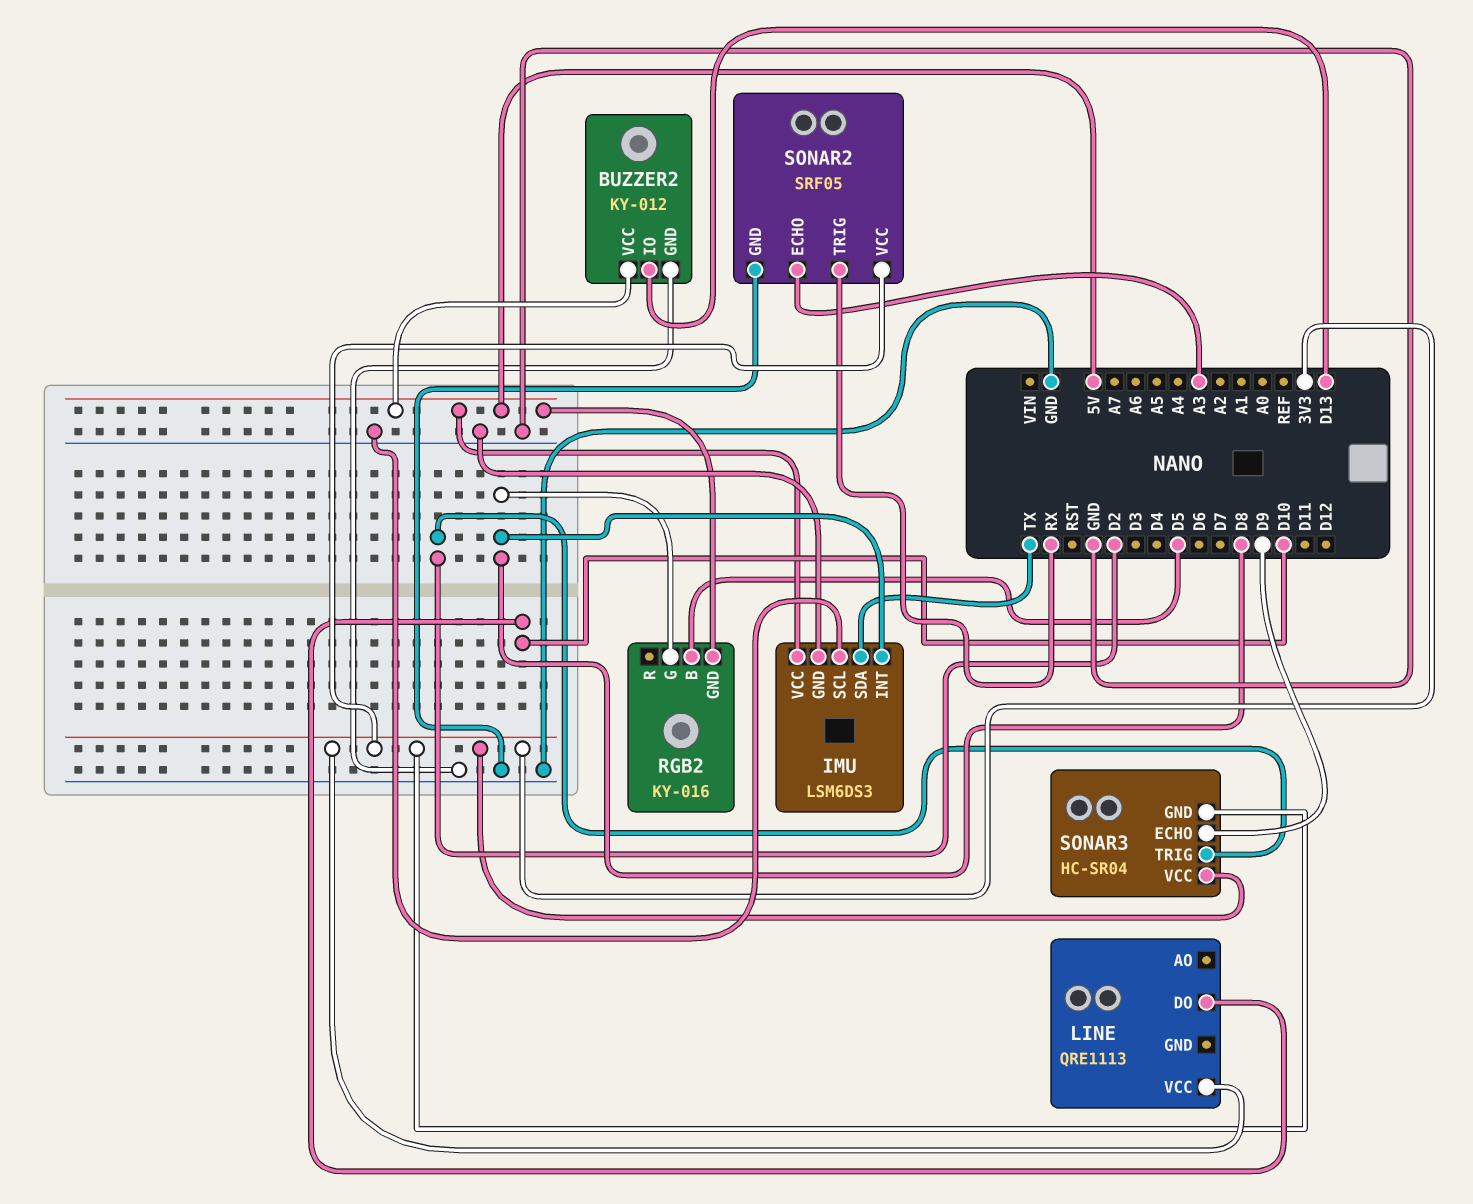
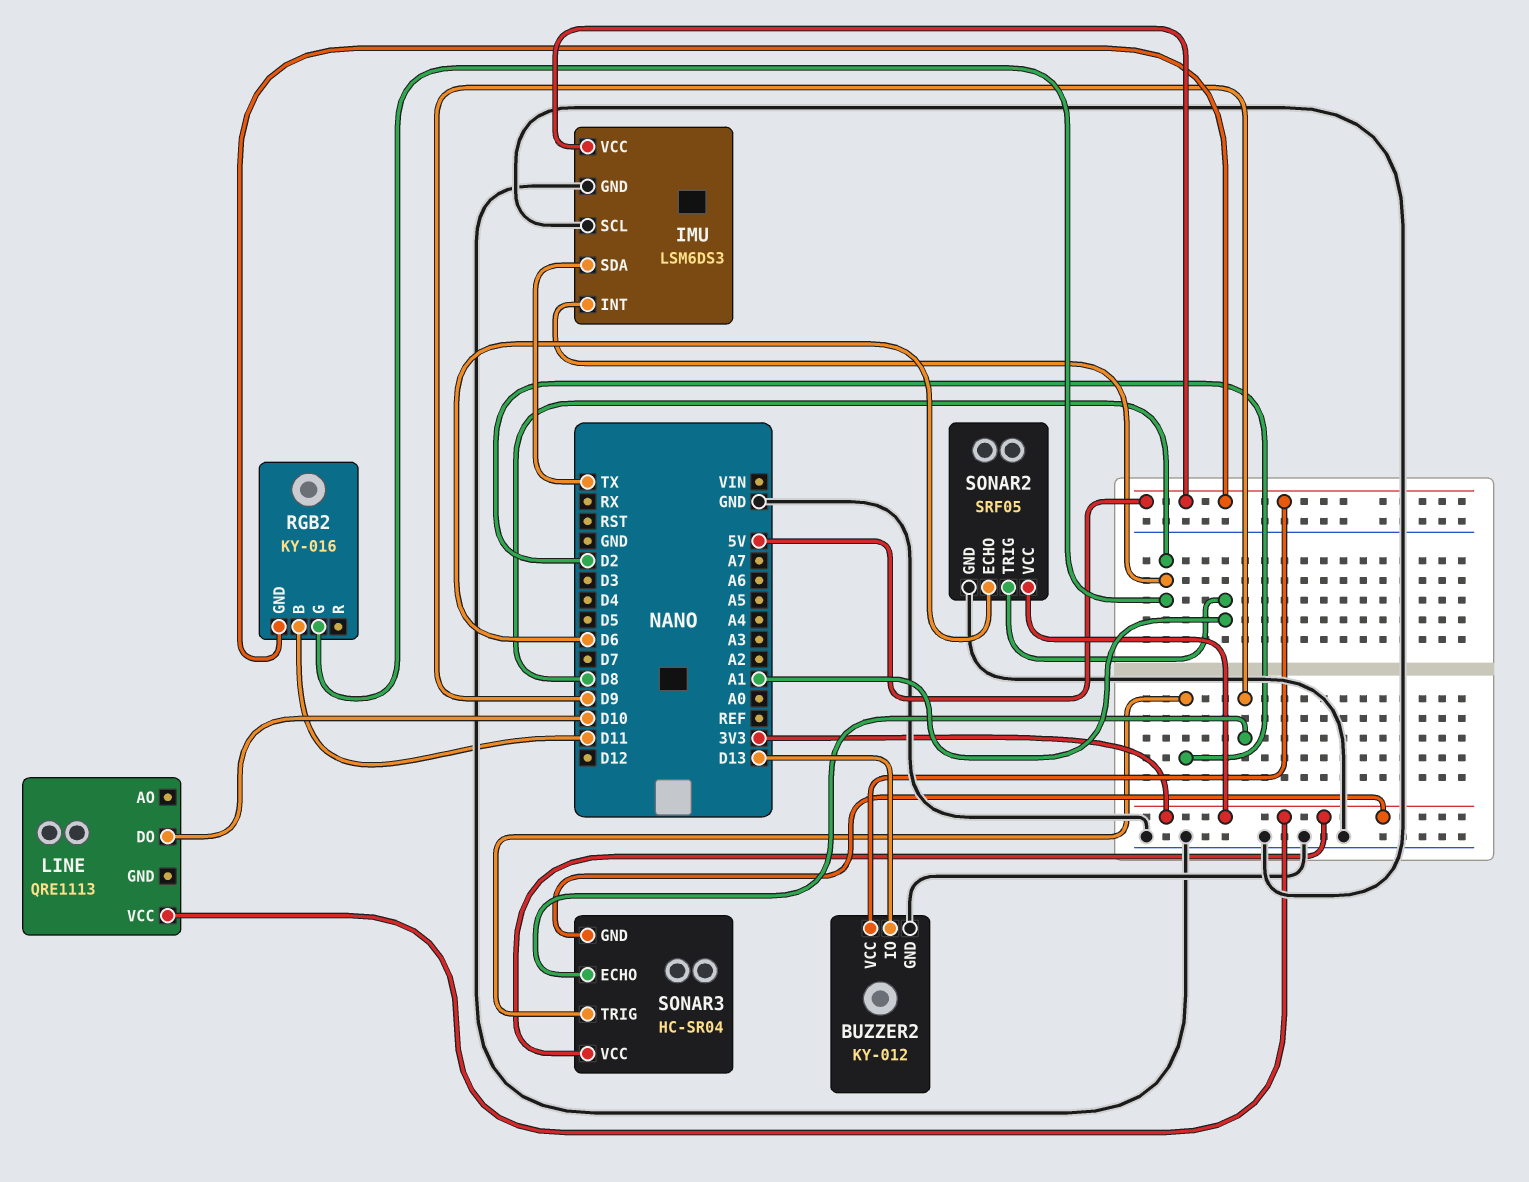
RGB2 pin B: D5 -> D11
SONAR2 pin ECHO: A3 -> D6
SONAR2 pin TRIG: RX -> A1

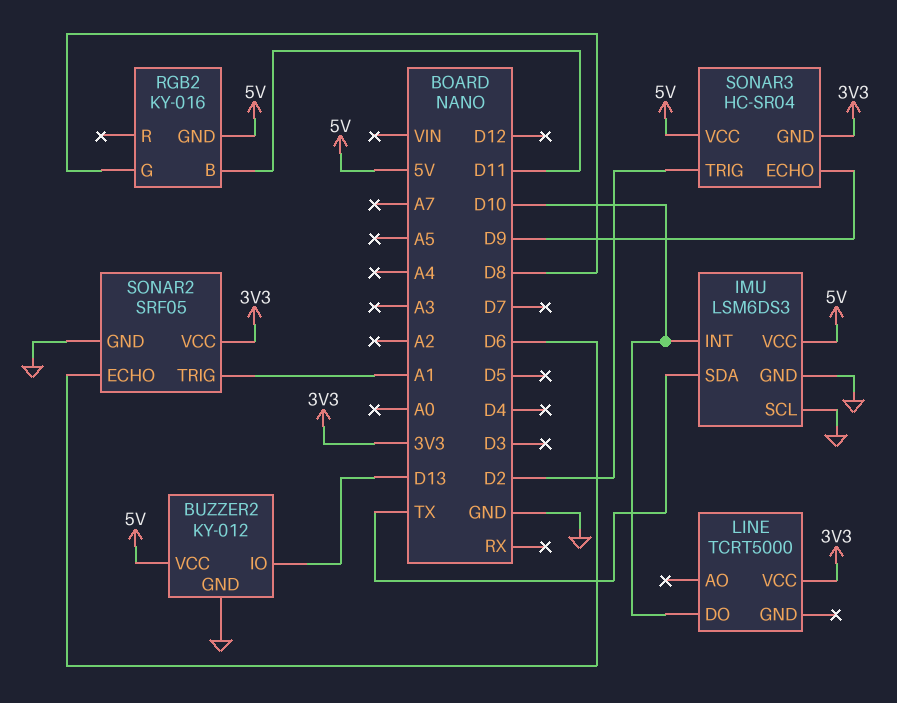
IMU pin INT: D8 -> D10
LINE: QRE1113 -> TCRT5000
SONAR3 pin VCC: 3V3 -> 5V

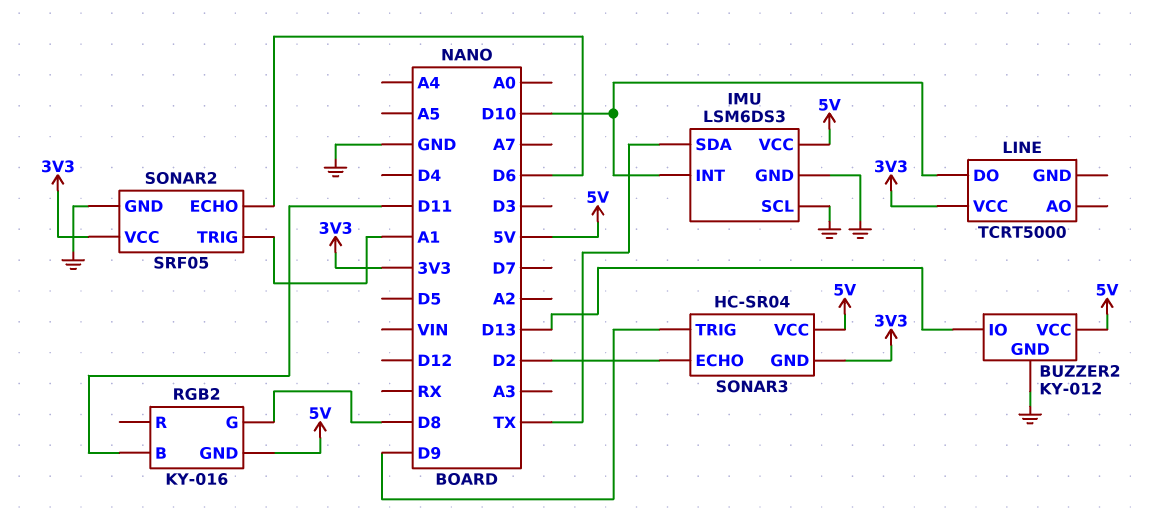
SONAR3 pin ECHO: D9 -> D2
SONAR3 pin TRIG: D2 -> D9

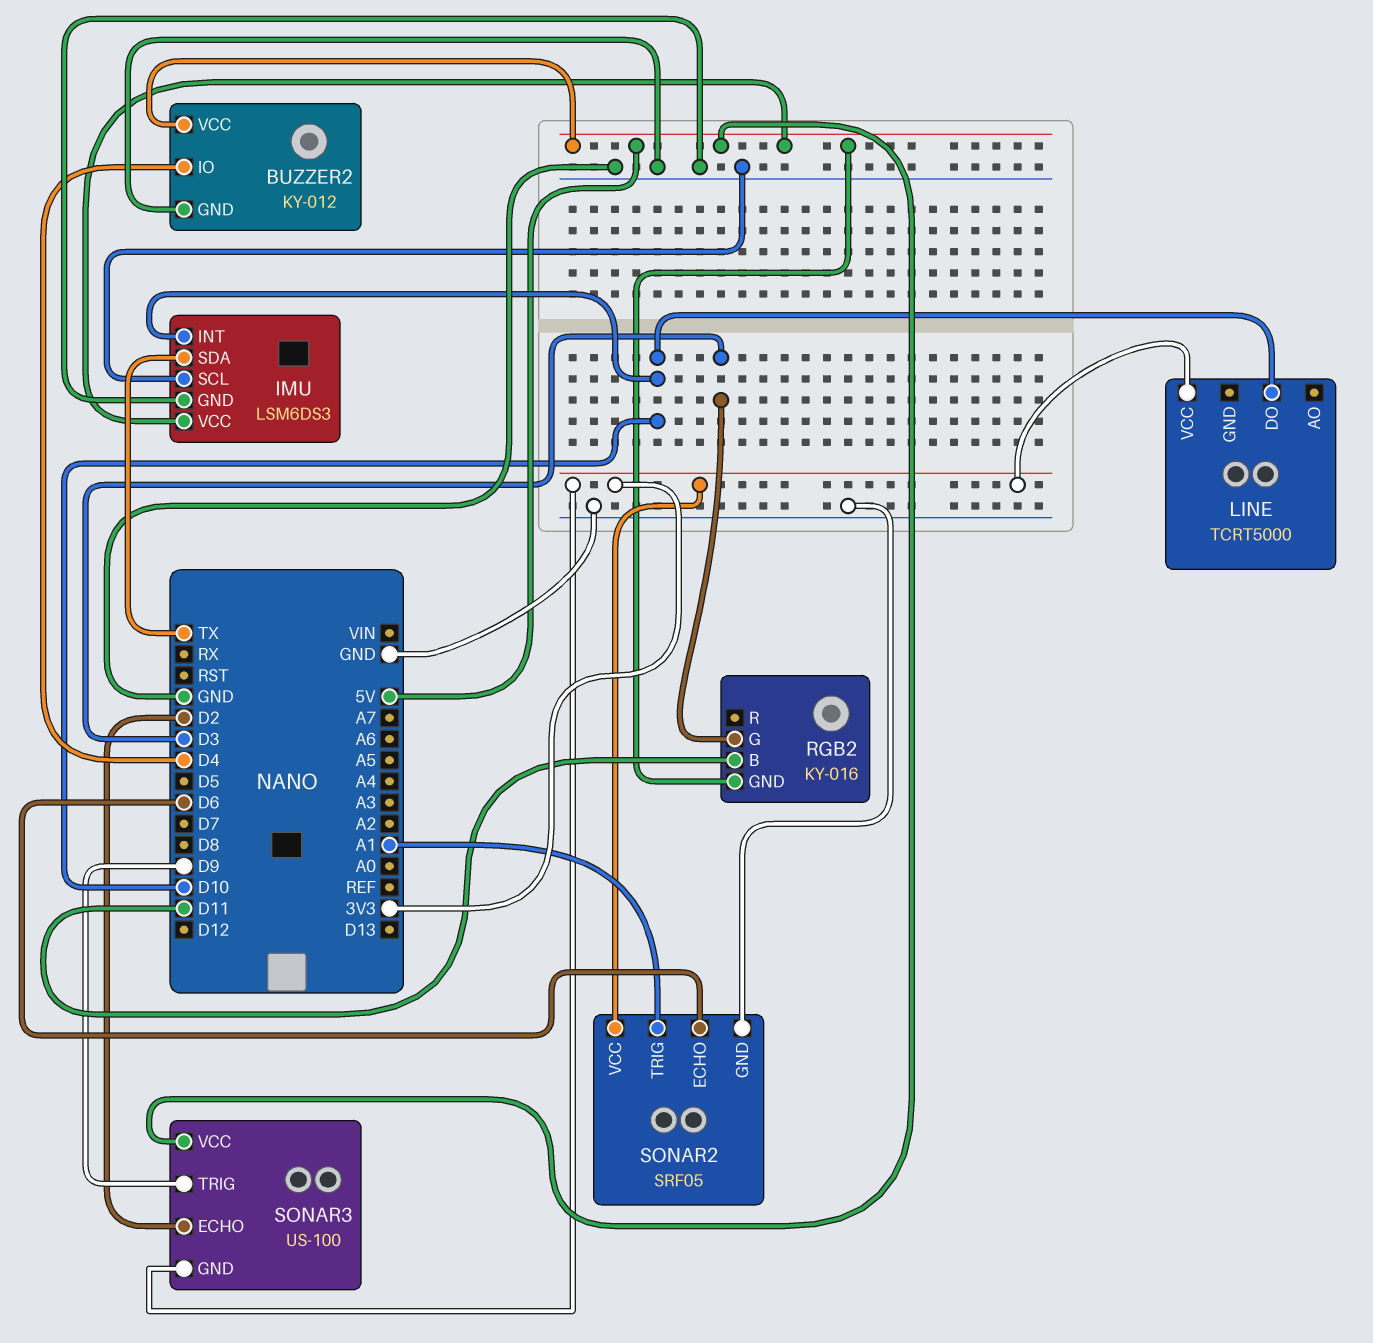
BUZZER2 pin IO: D13 -> D4
RGB2 pin G: D8 -> D3
SONAR3: HC-SR04 -> US-100

